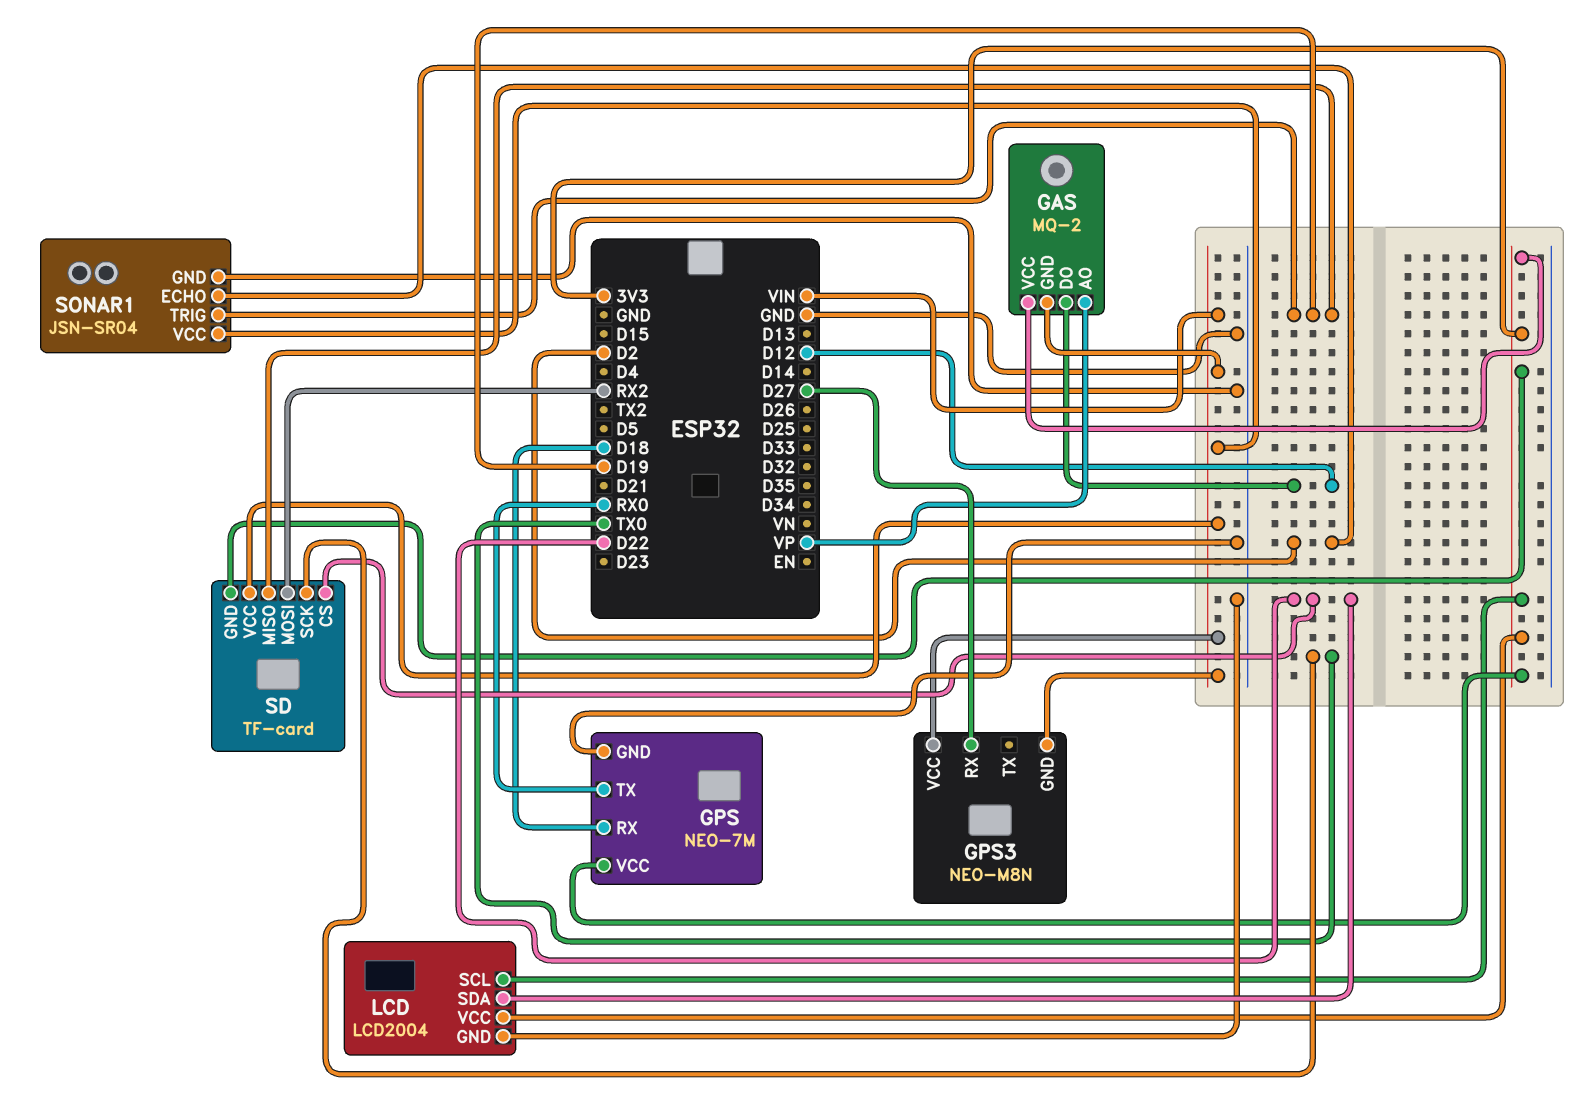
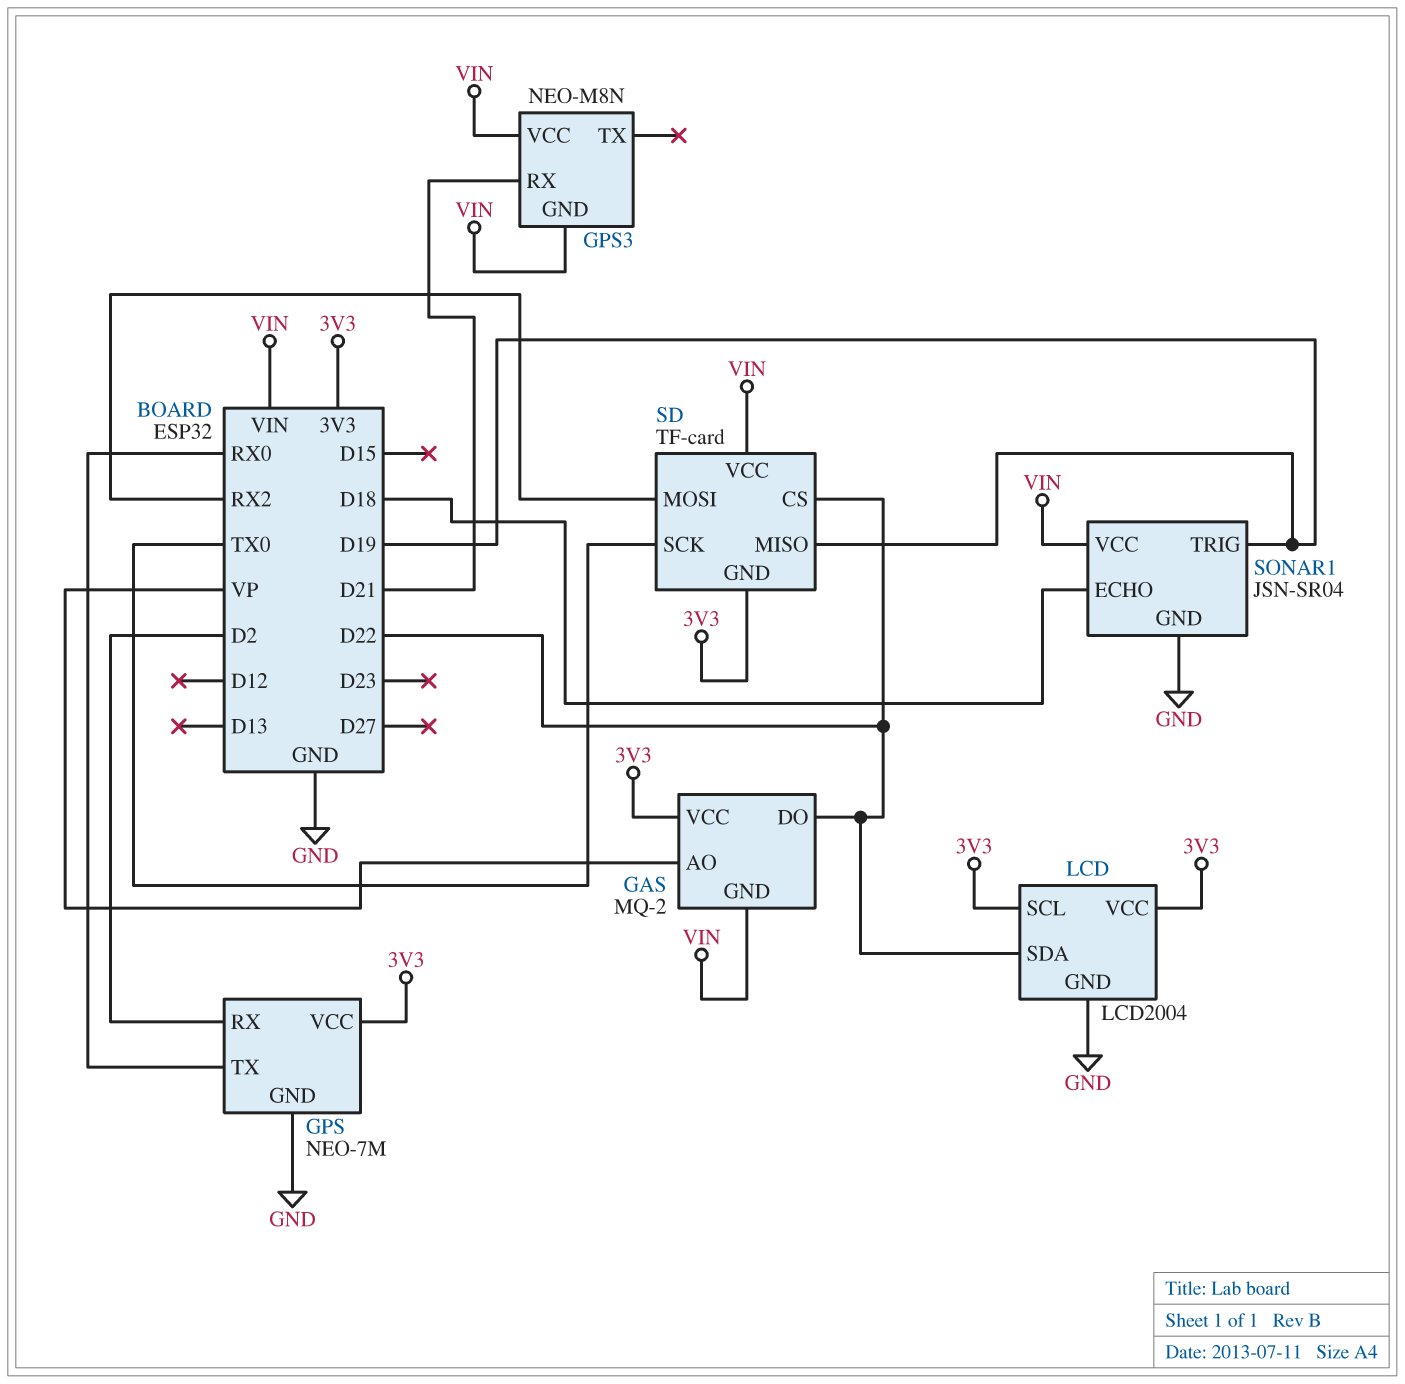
GAS pin DO: D12 -> D22
GPS pin RX: D18 -> D2
GPS3 pin RX: D27 -> D21
SONAR1 pin ECHO: D2 -> D18

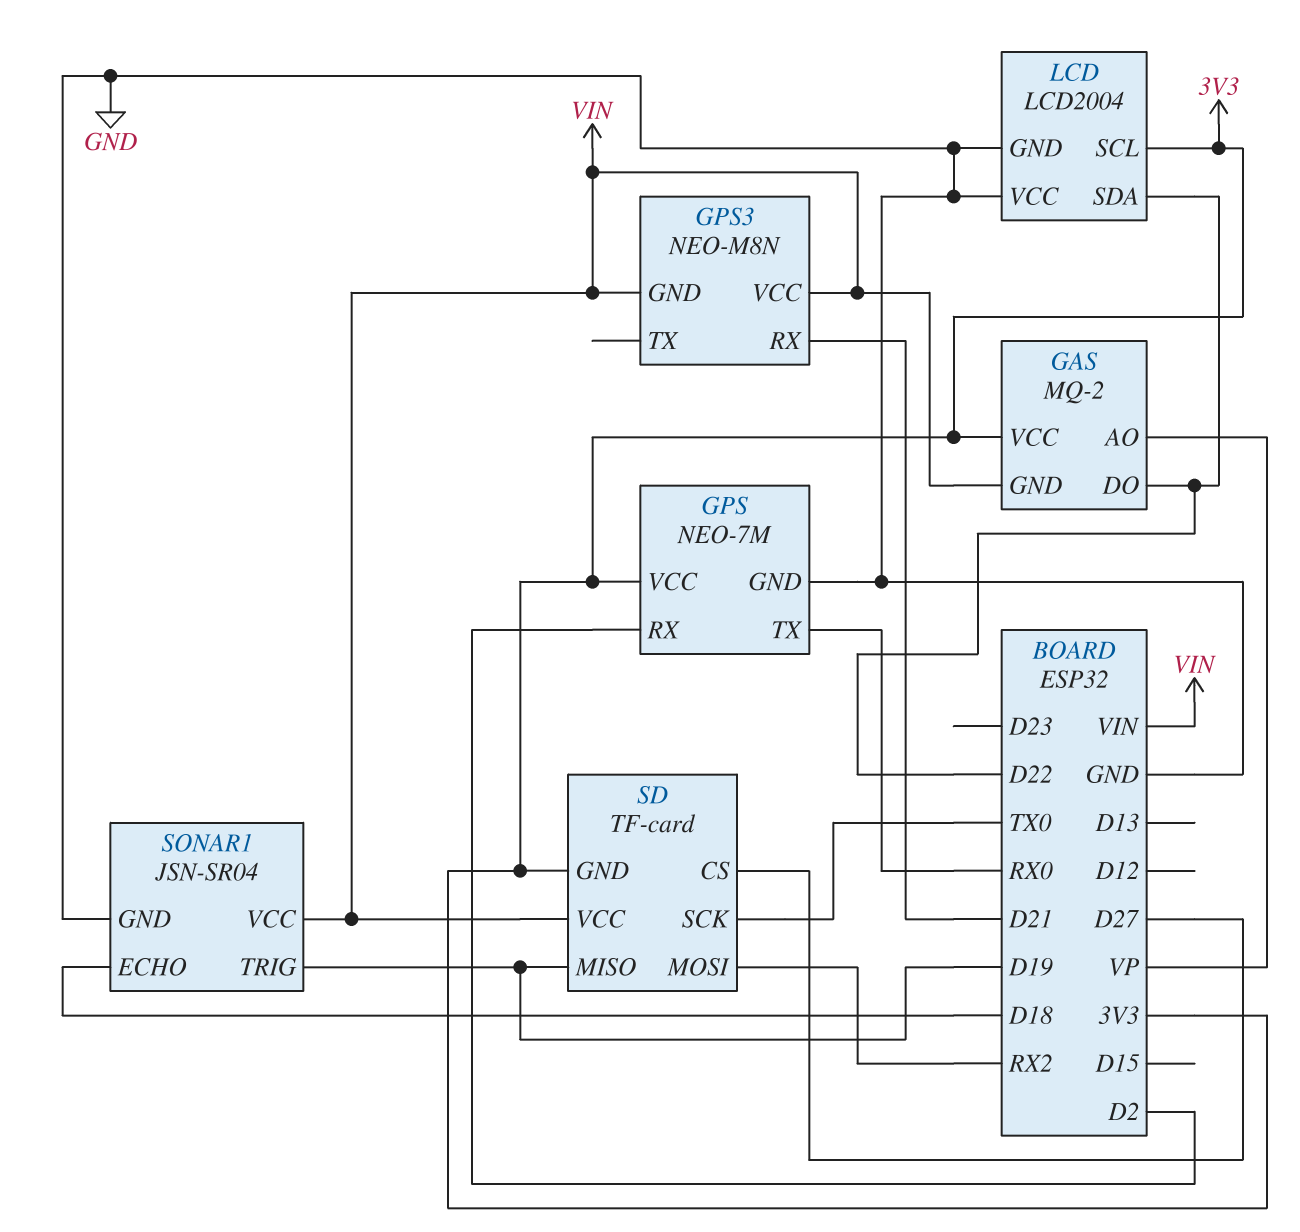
LCD pin VCC: 3V3 -> GND
SD pin CS: D22 -> D27

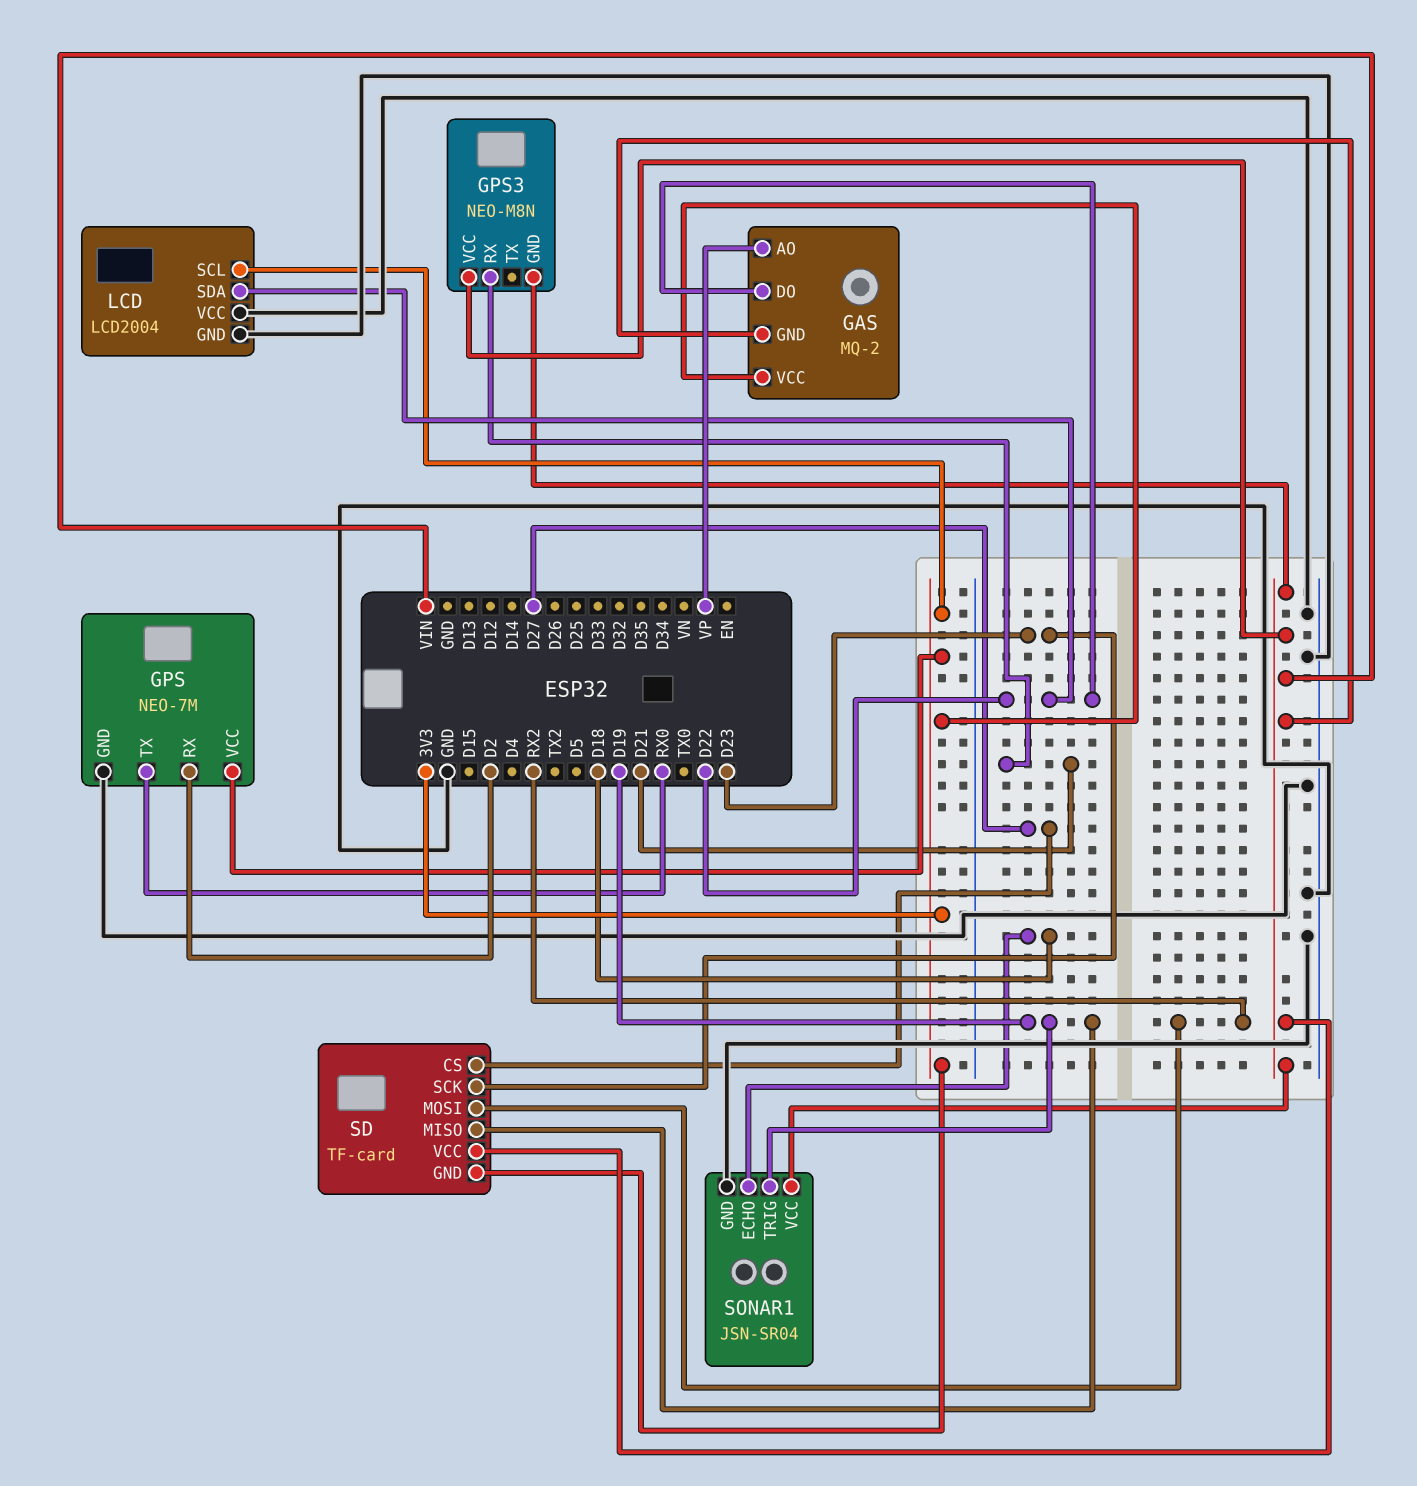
SD pin SCK: TX0 -> D23

